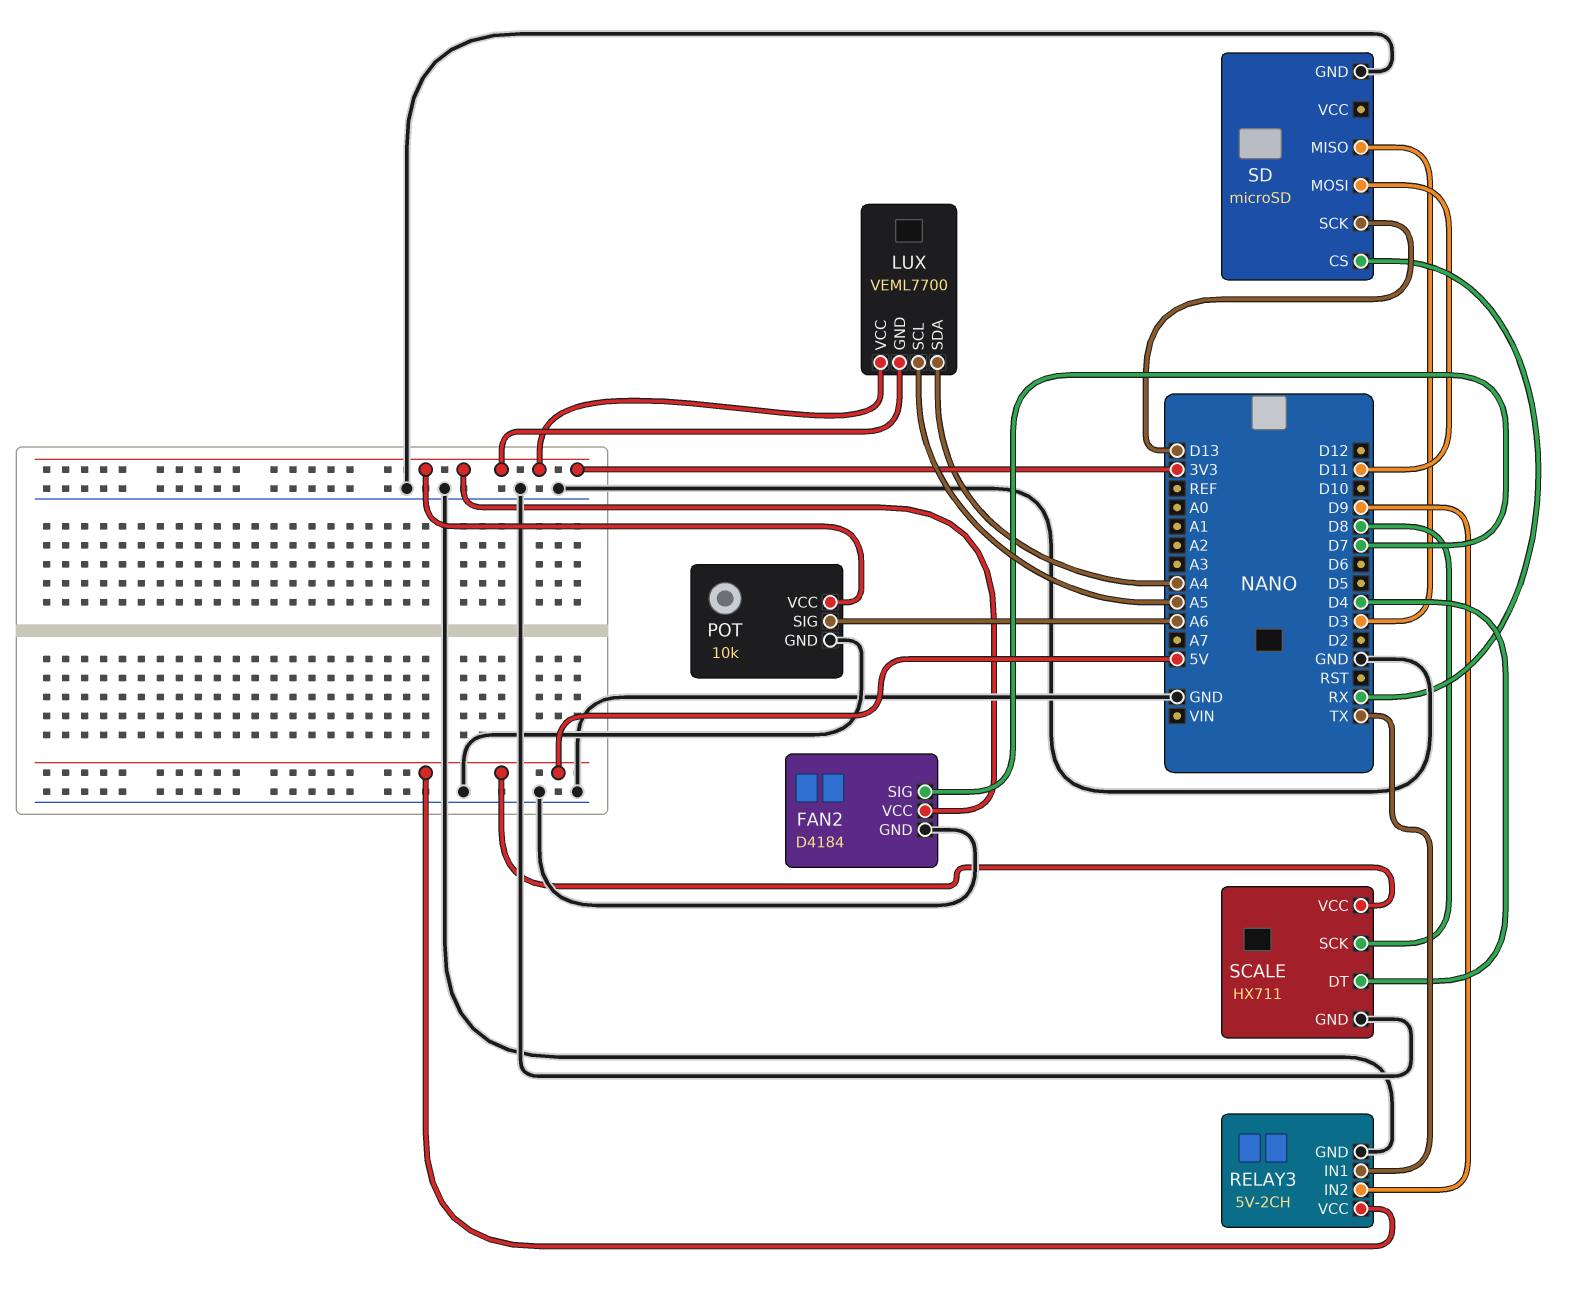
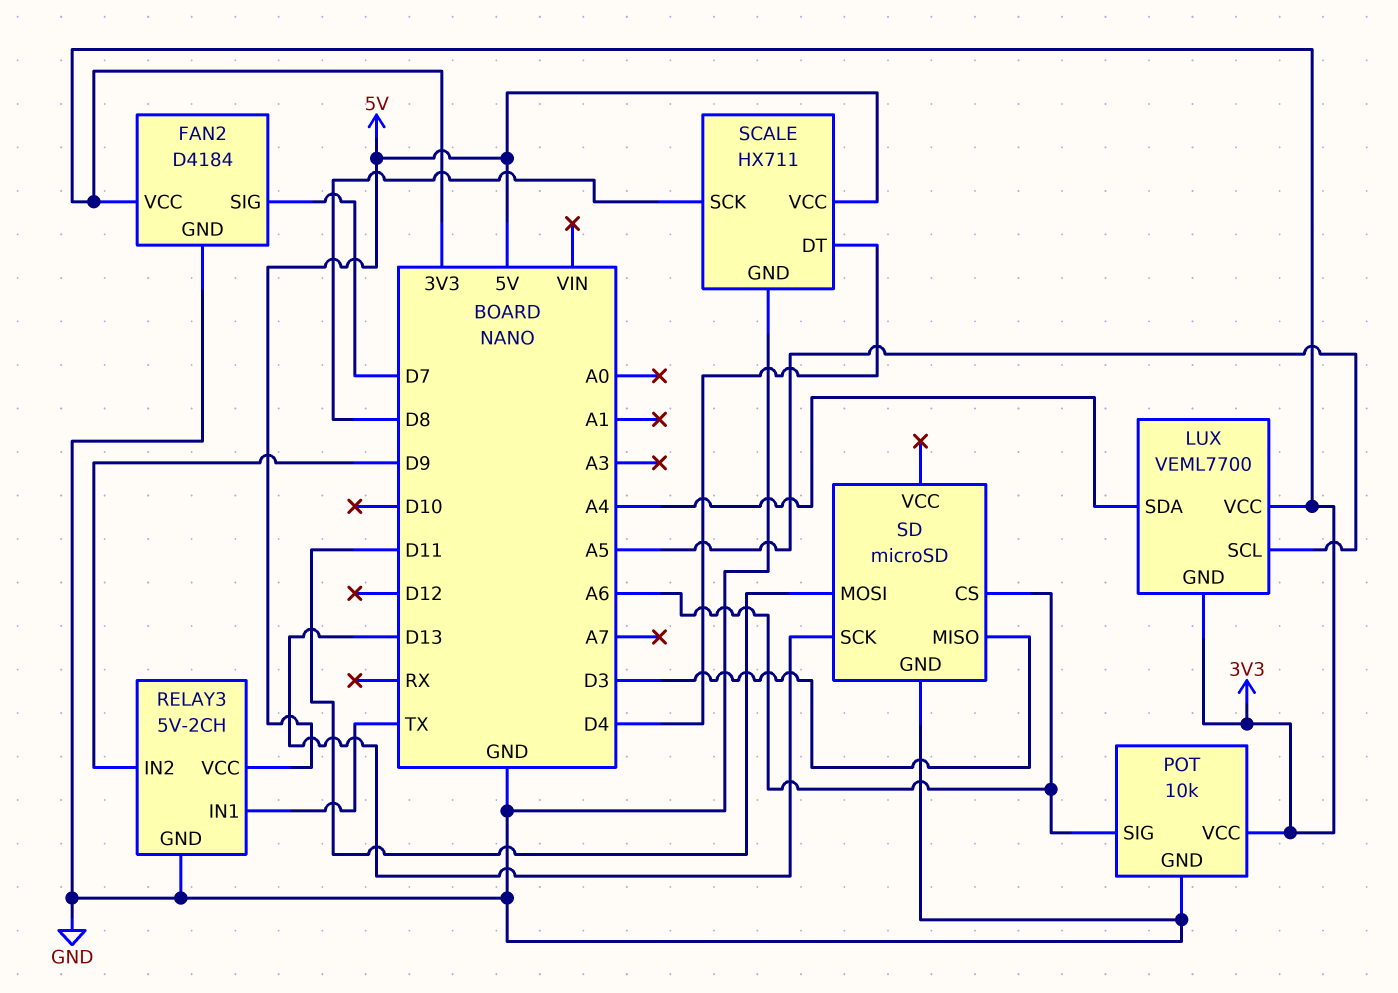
SD pin CS: RX -> A6

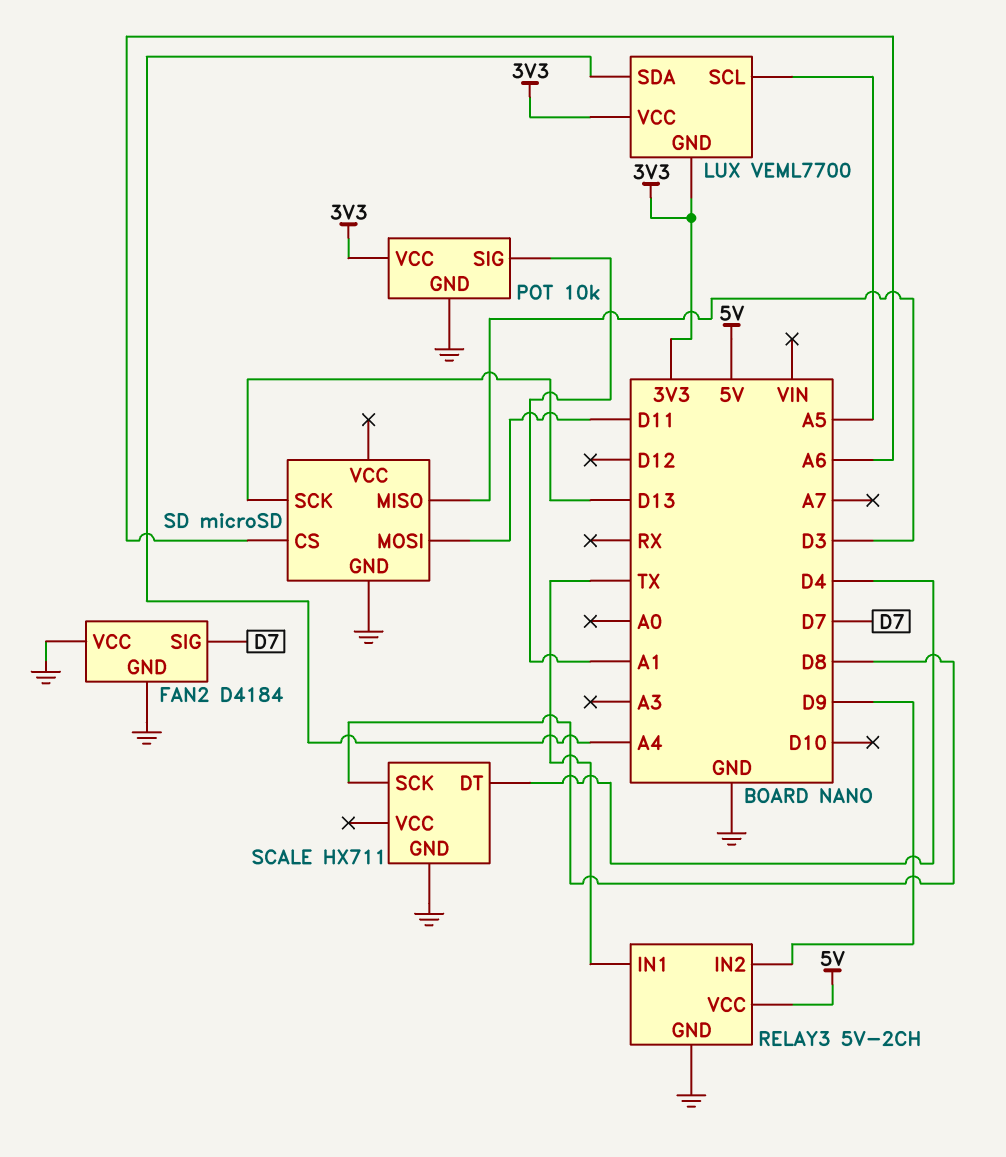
FAN2 pin VCC: 3V3 -> GND
POT pin SIG: A6 -> A1
SCALE pin VCC: 5V -> none

